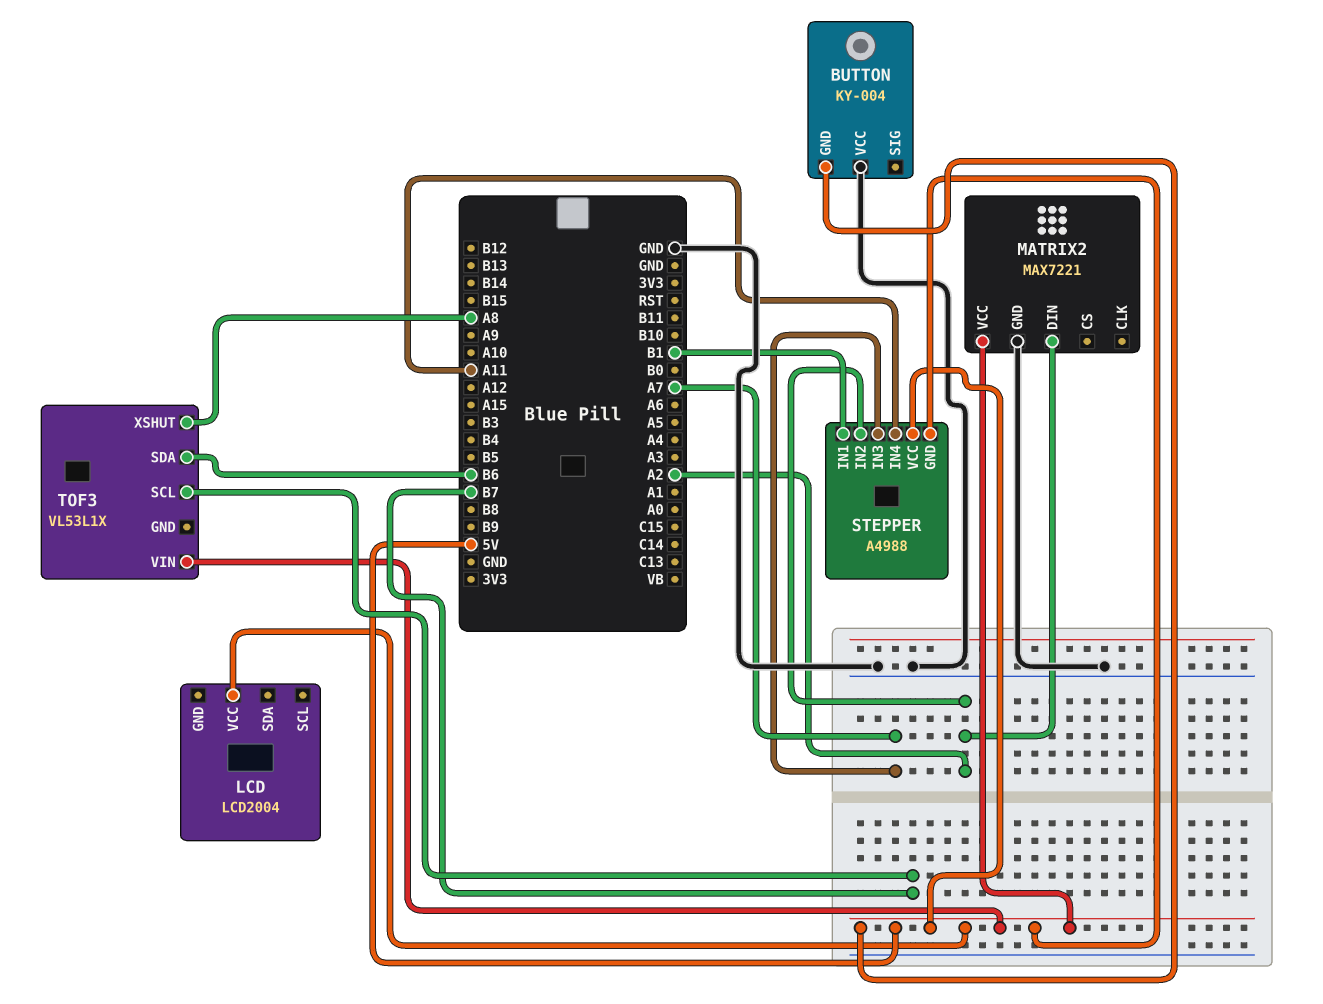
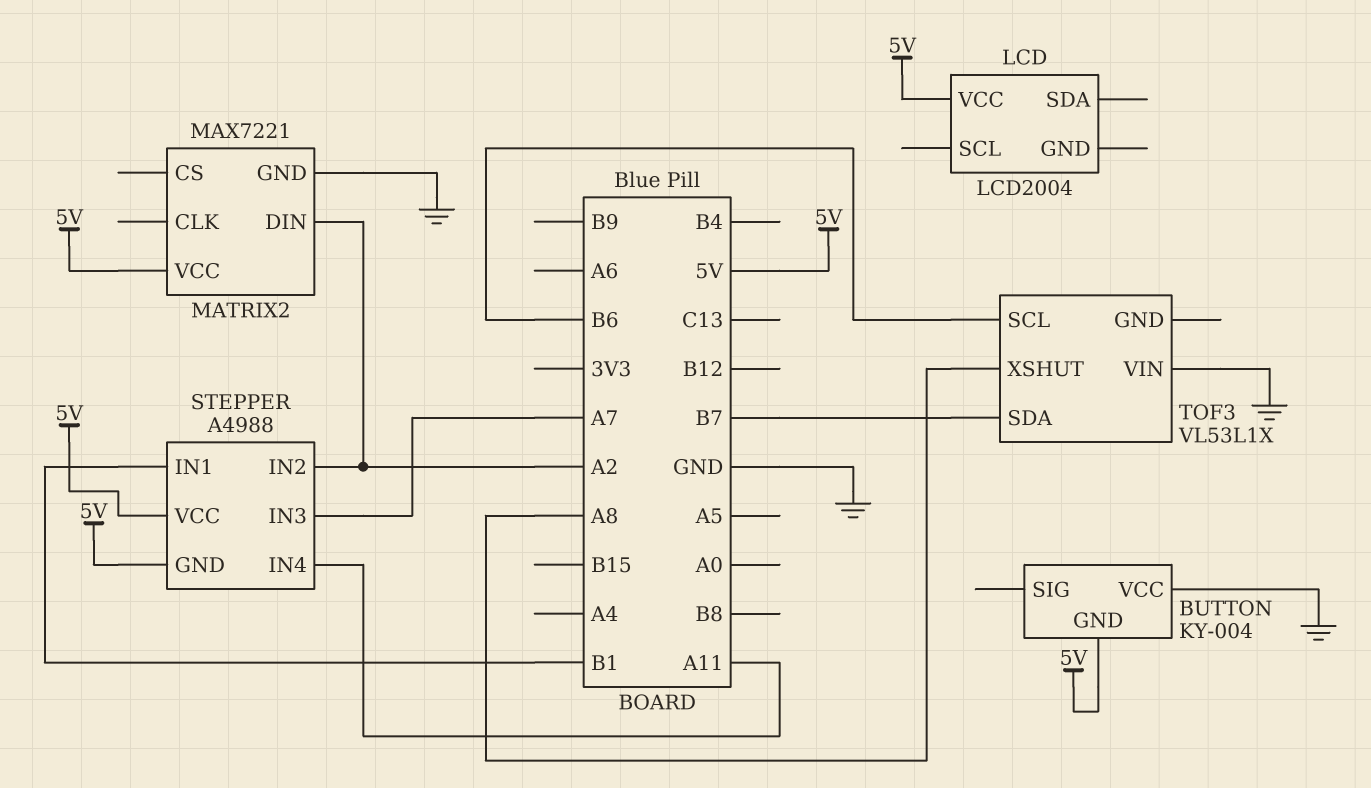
TOF3 pin SCL: B7 -> B6
TOF3 pin SDA: B6 -> B7
TOF3 pin VIN: 5V -> GND

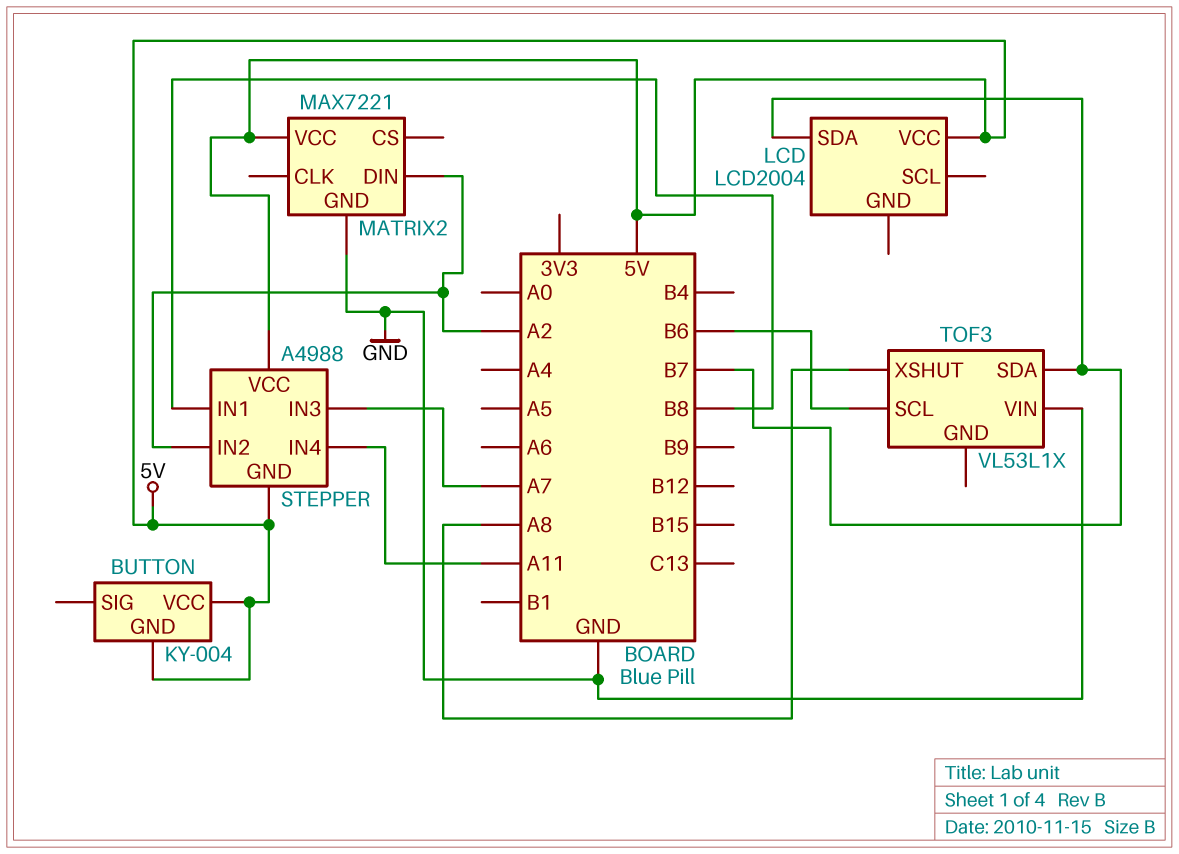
BUTTON pin VCC: GND -> 5V
LCD pin SDA: none -> B7
STEPPER pin IN1: B1 -> B8

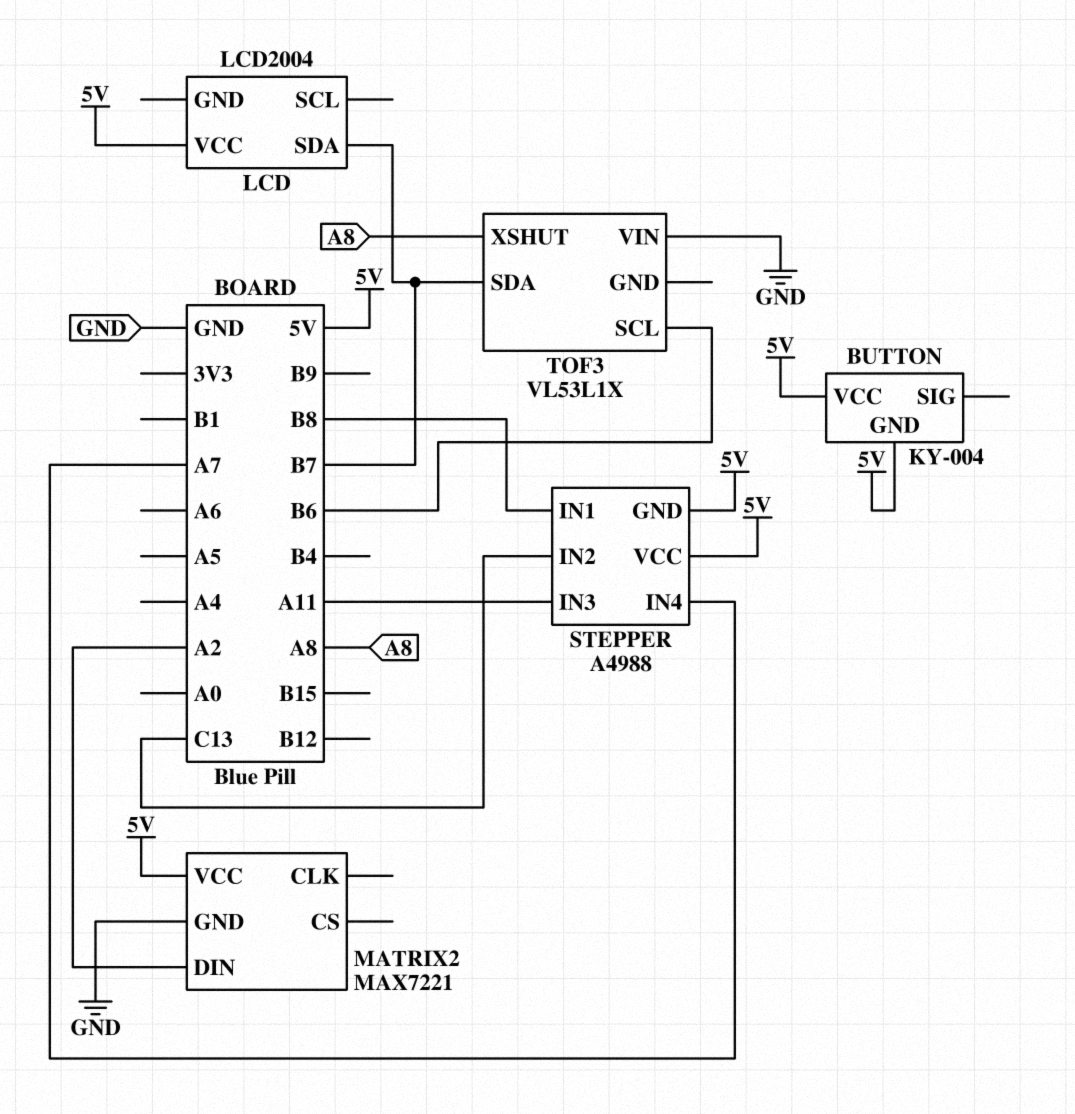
STEPPER pin IN2: A2 -> C13
STEPPER pin IN3: A7 -> A11
STEPPER pin IN4: A11 -> A7

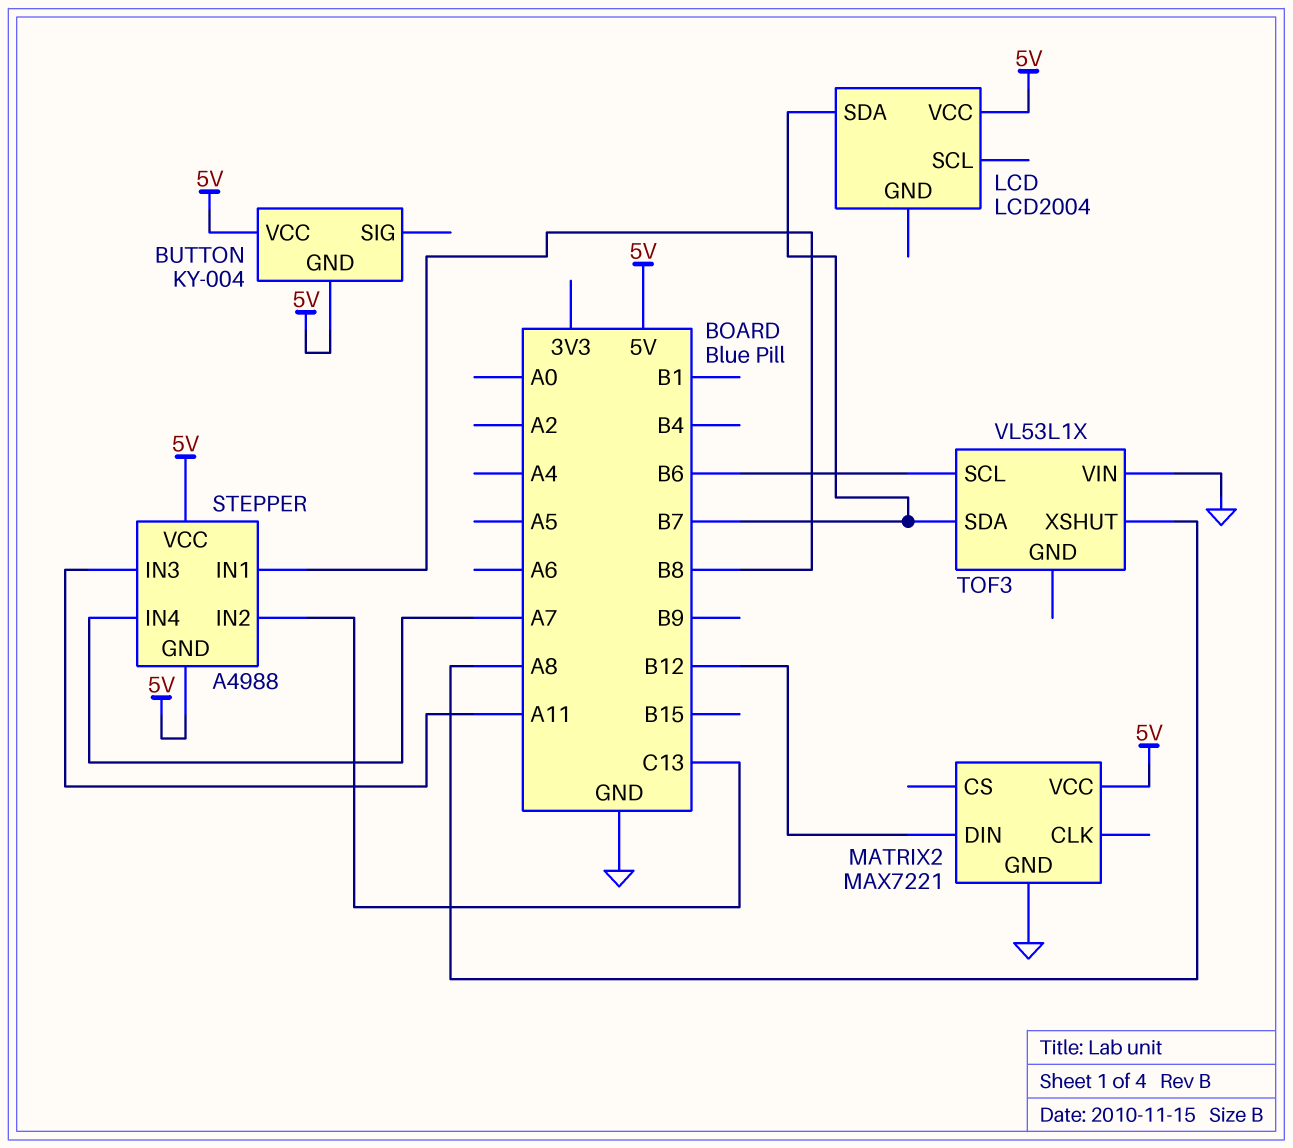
MATRIX2 pin DIN: A2 -> B12

